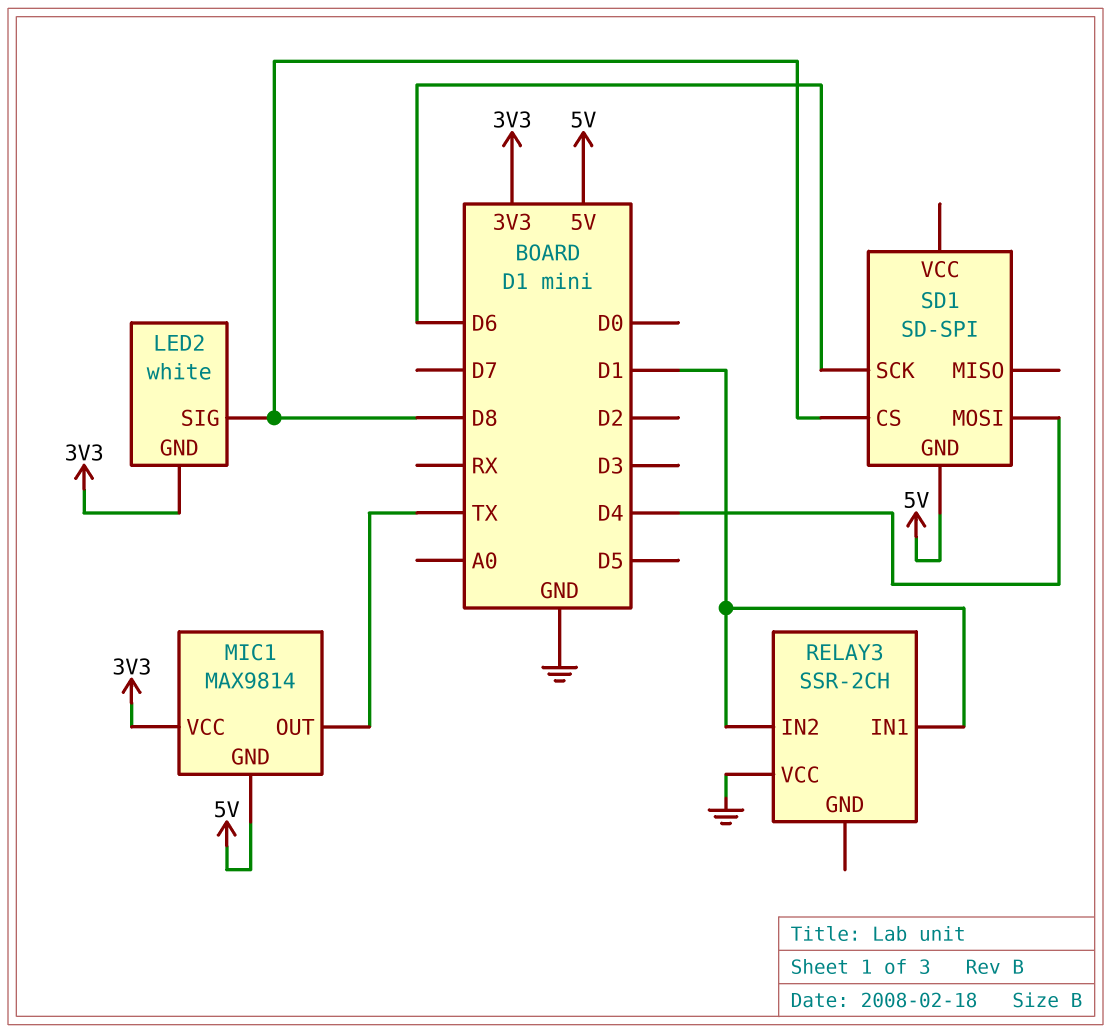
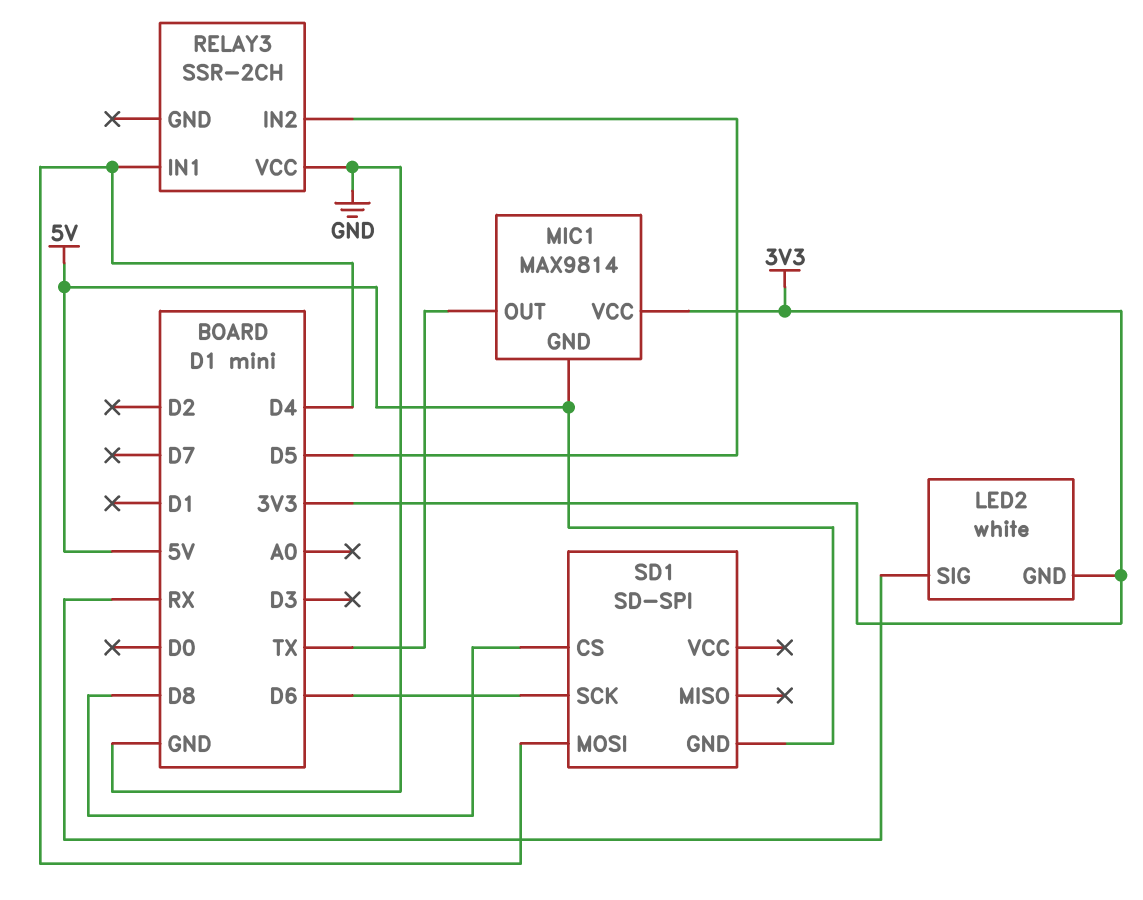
LED2 pin SIG: D8 -> RX
RELAY3 pin IN1: D1 -> D4
RELAY3 pin IN2: D1 -> D5

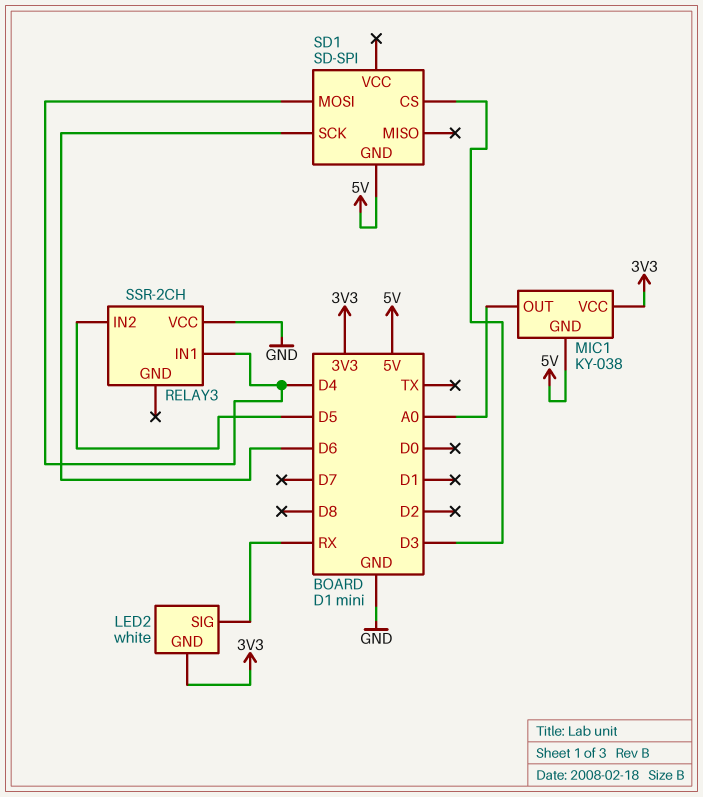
MIC1: MAX9814 -> KY-038
MIC1 pin OUT: TX -> A0
SD1 pin CS: D8 -> D3

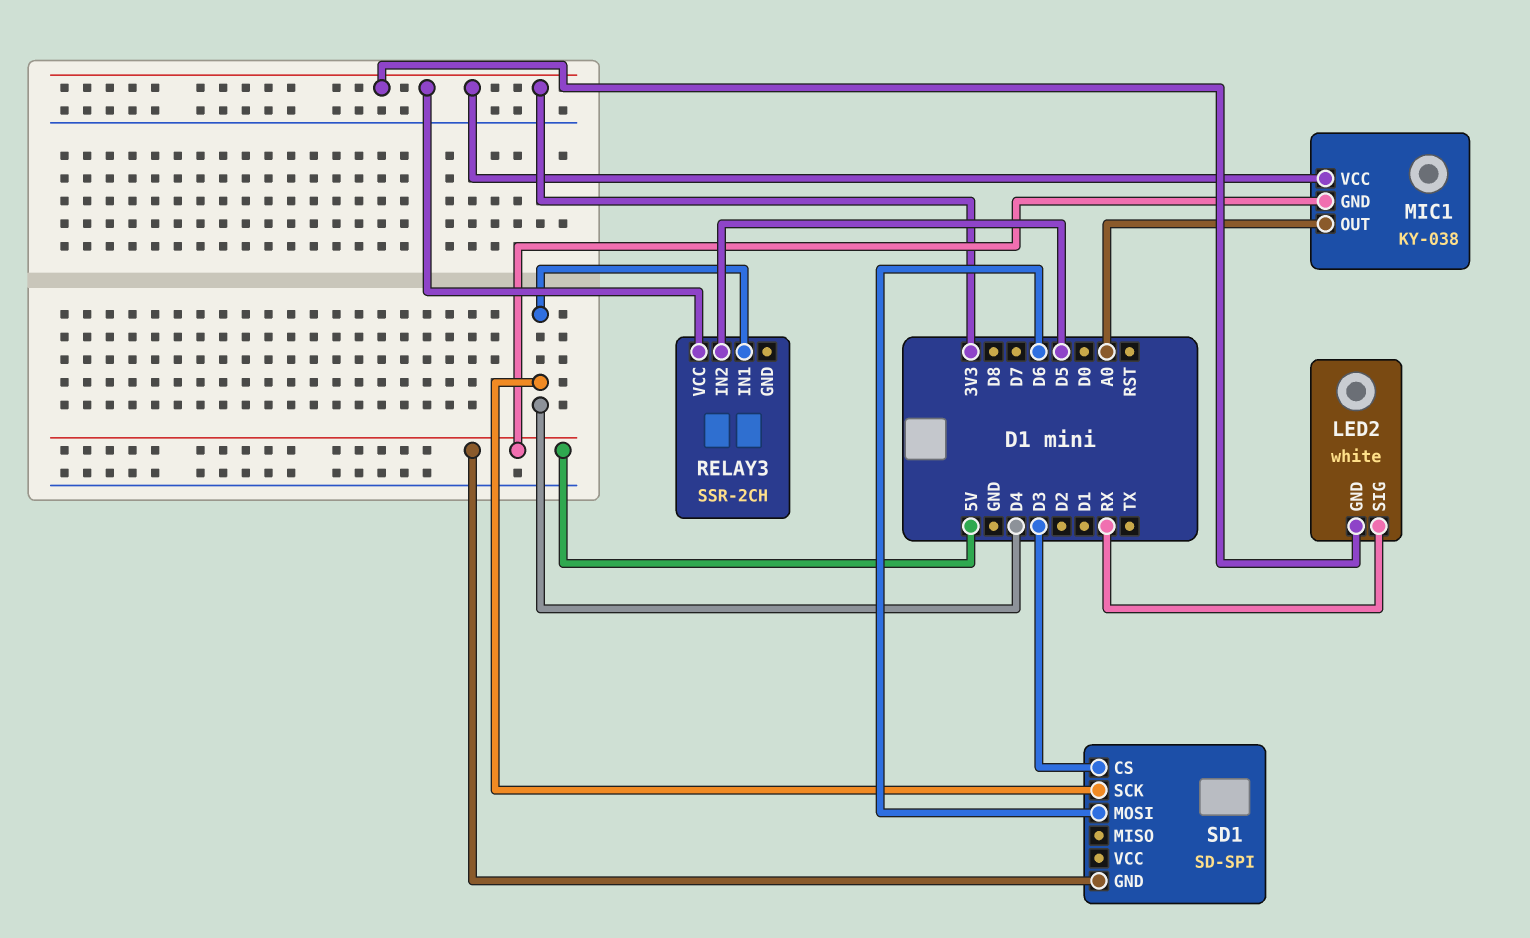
RELAY3 pin VCC: GND -> 3V3
SD1 pin MOSI: D4 -> D6
SD1 pin SCK: D6 -> D4

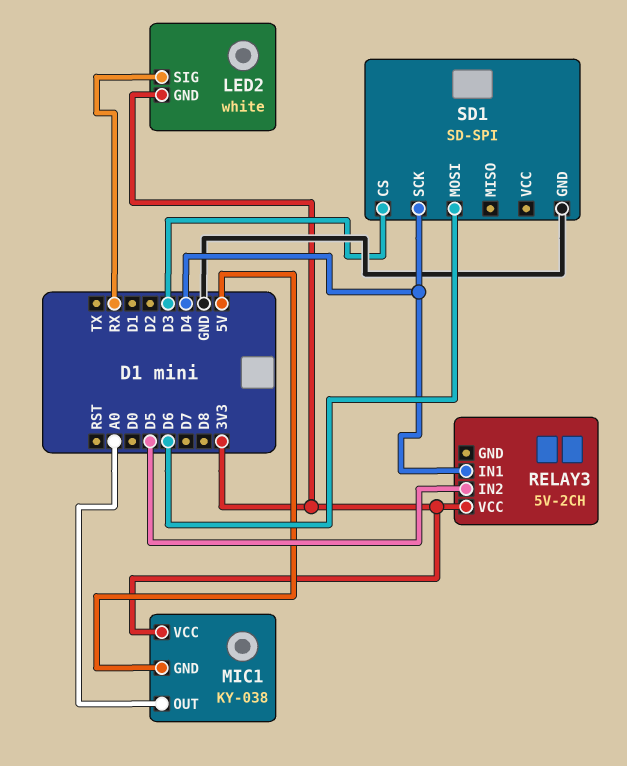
RELAY3: SSR-2CH -> 5V-2CH
SD1 pin GND: 5V -> GND

